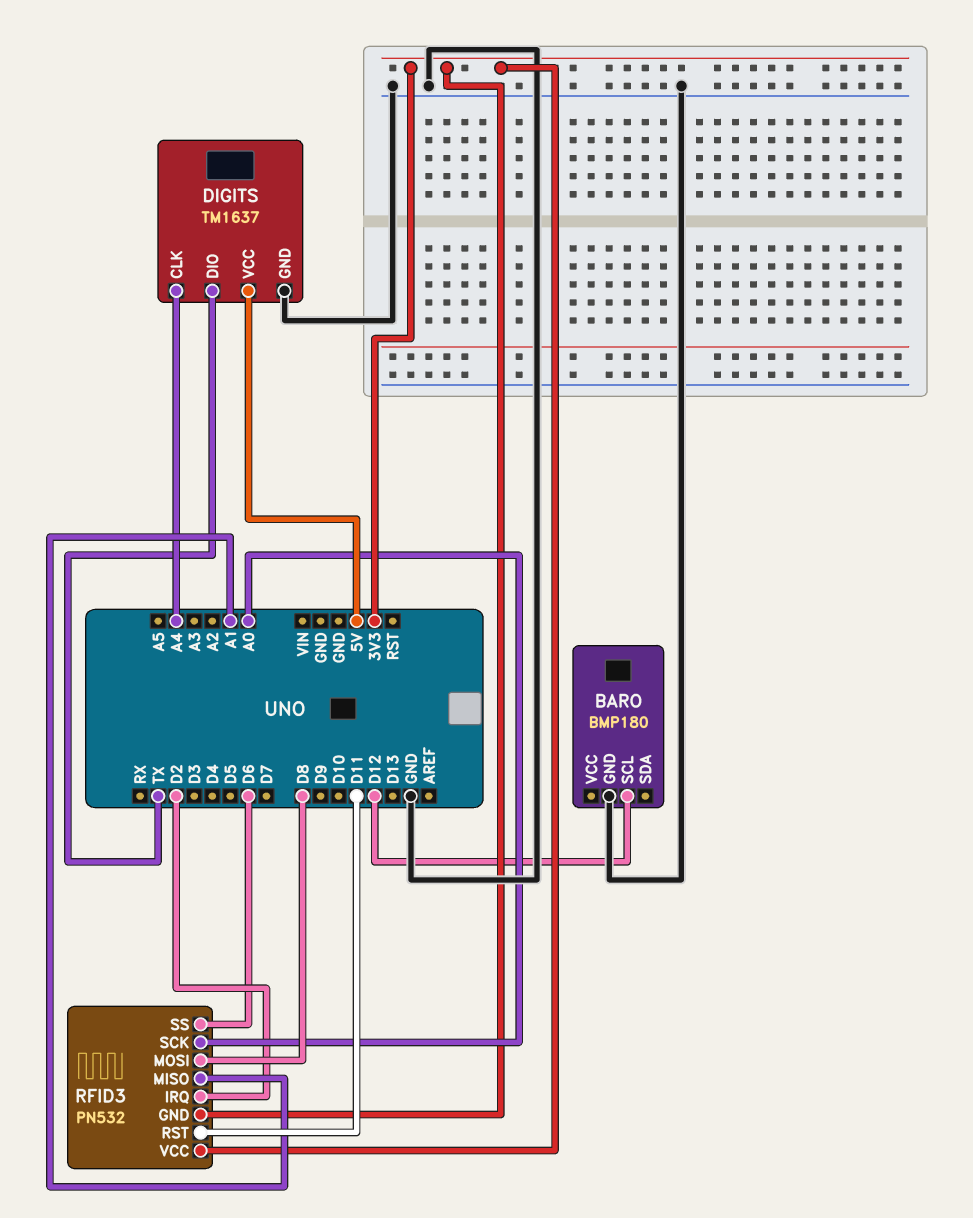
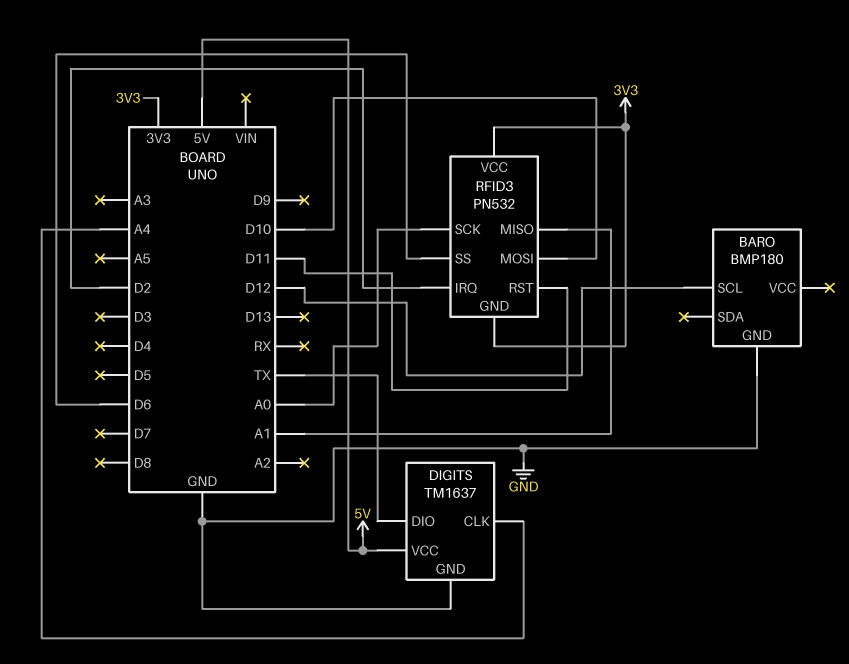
RFID3 pin MOSI: D8 -> D10

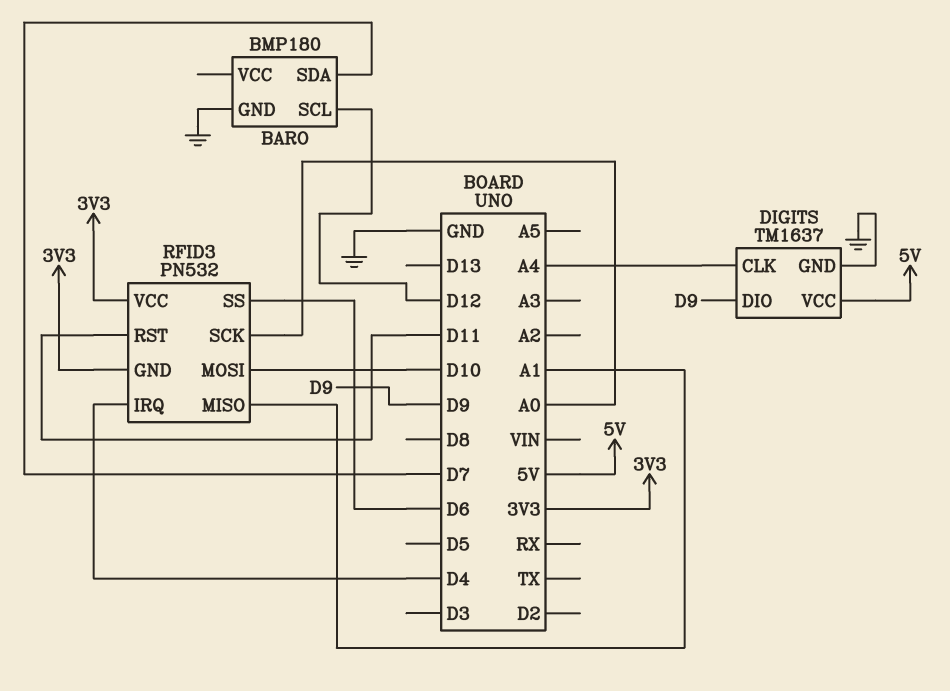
BARO pin SDA: none -> D7
DIGITS pin DIO: TX -> D9
RFID3 pin IRQ: D2 -> D4

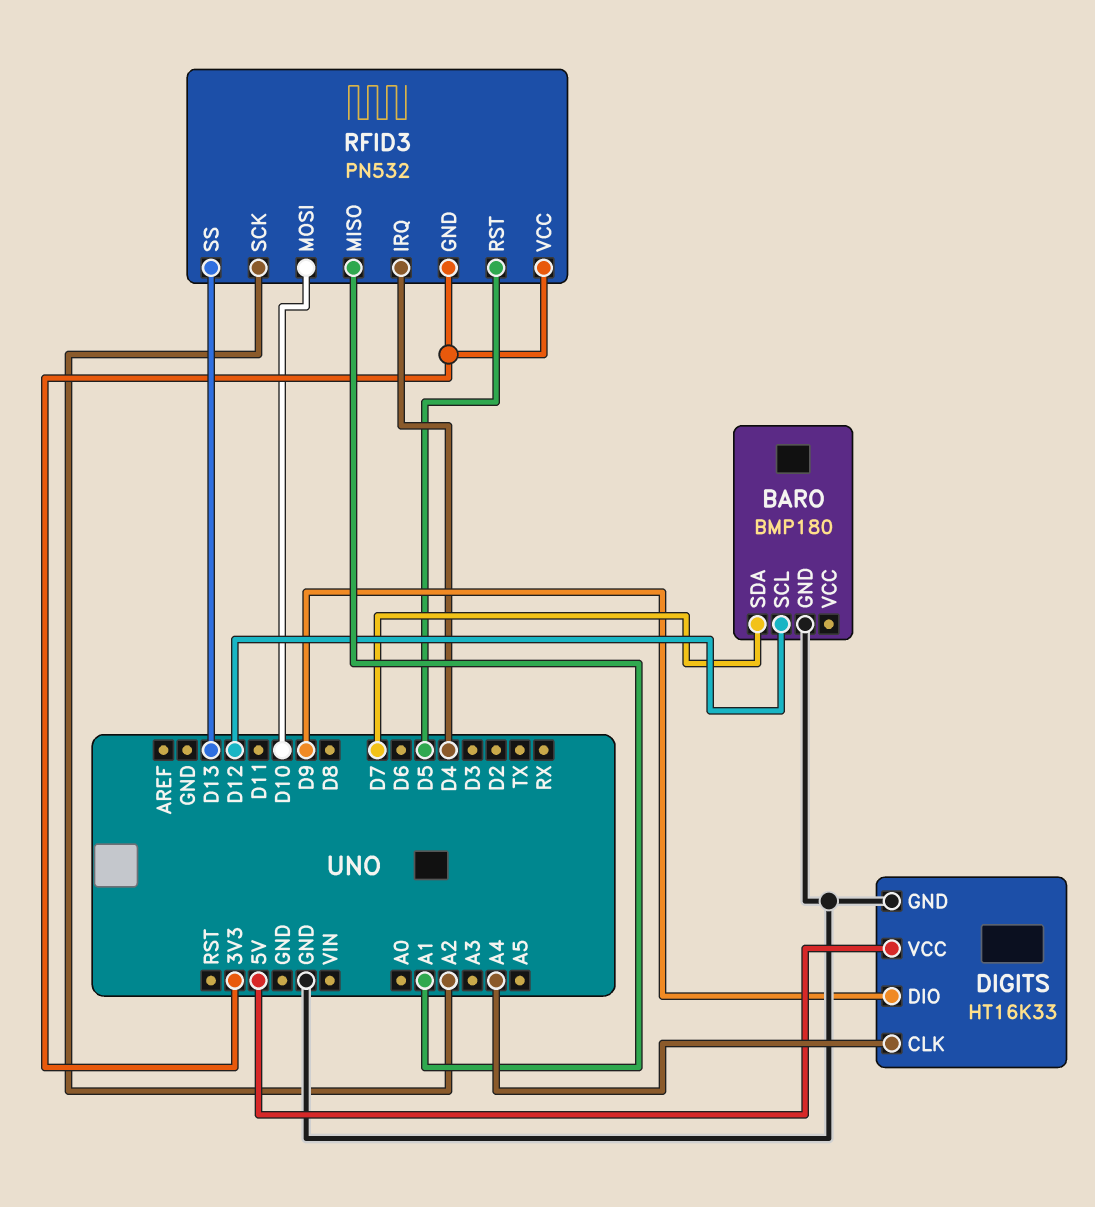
DIGITS: TM1637 -> HT16K33
RFID3 pin RST: D11 -> D5
RFID3 pin SCK: A0 -> A2
RFID3 pin SS: D6 -> D13

